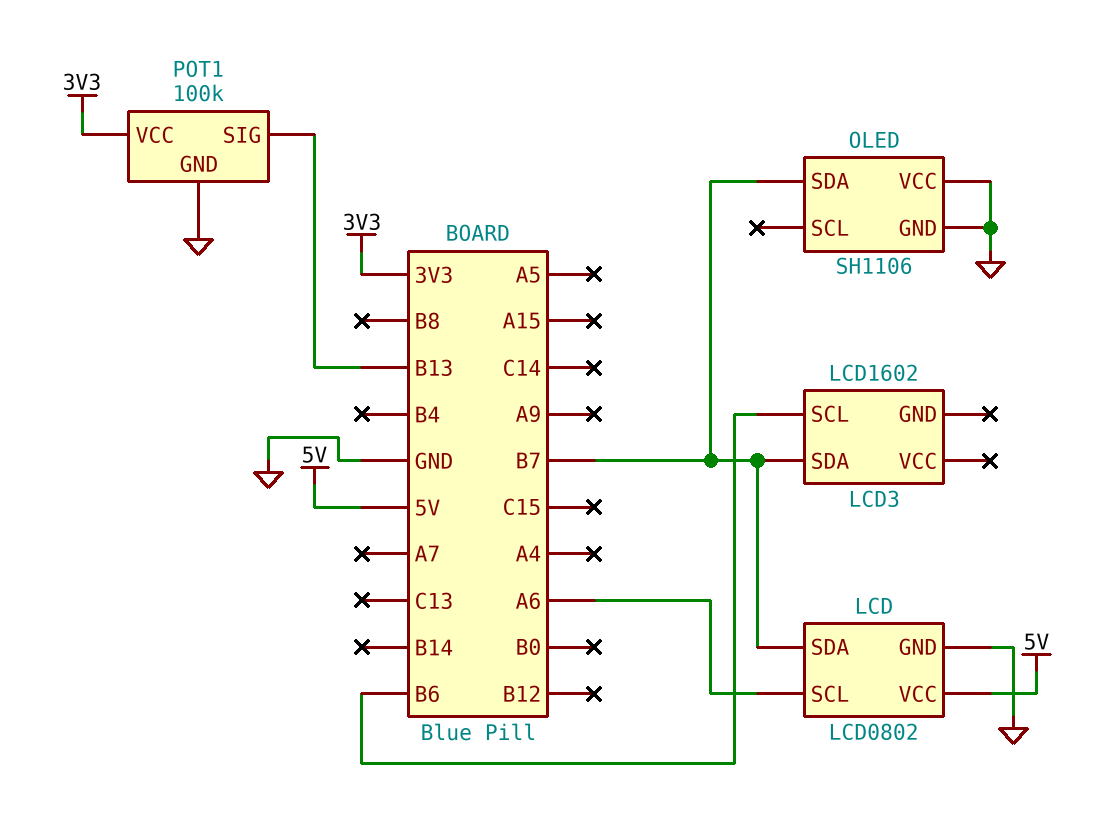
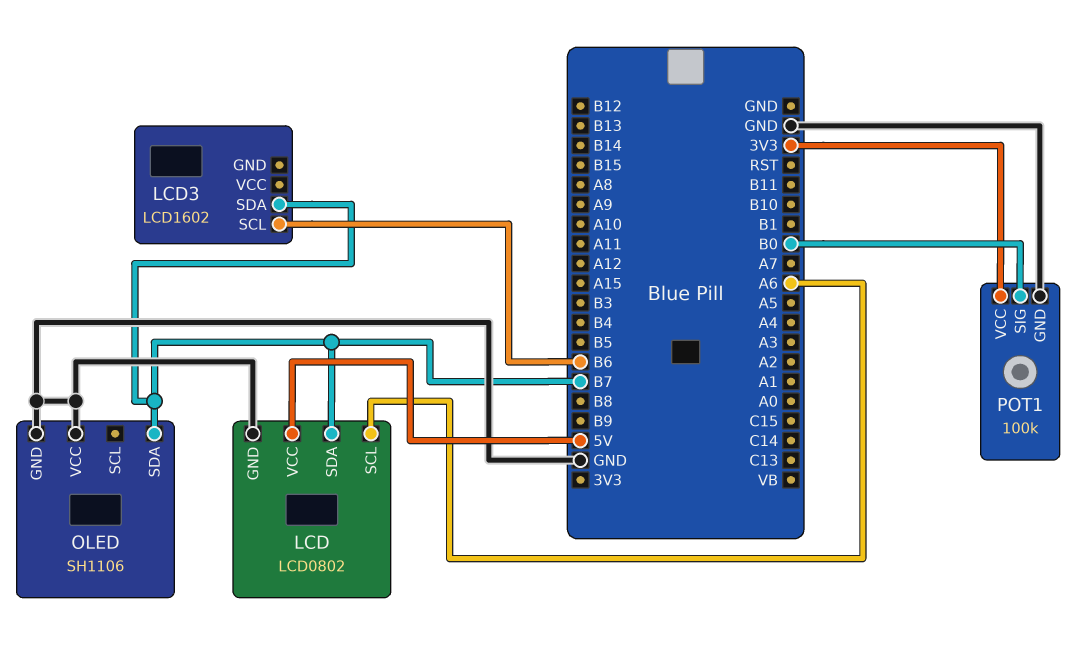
POT1 pin SIG: B13 -> B0

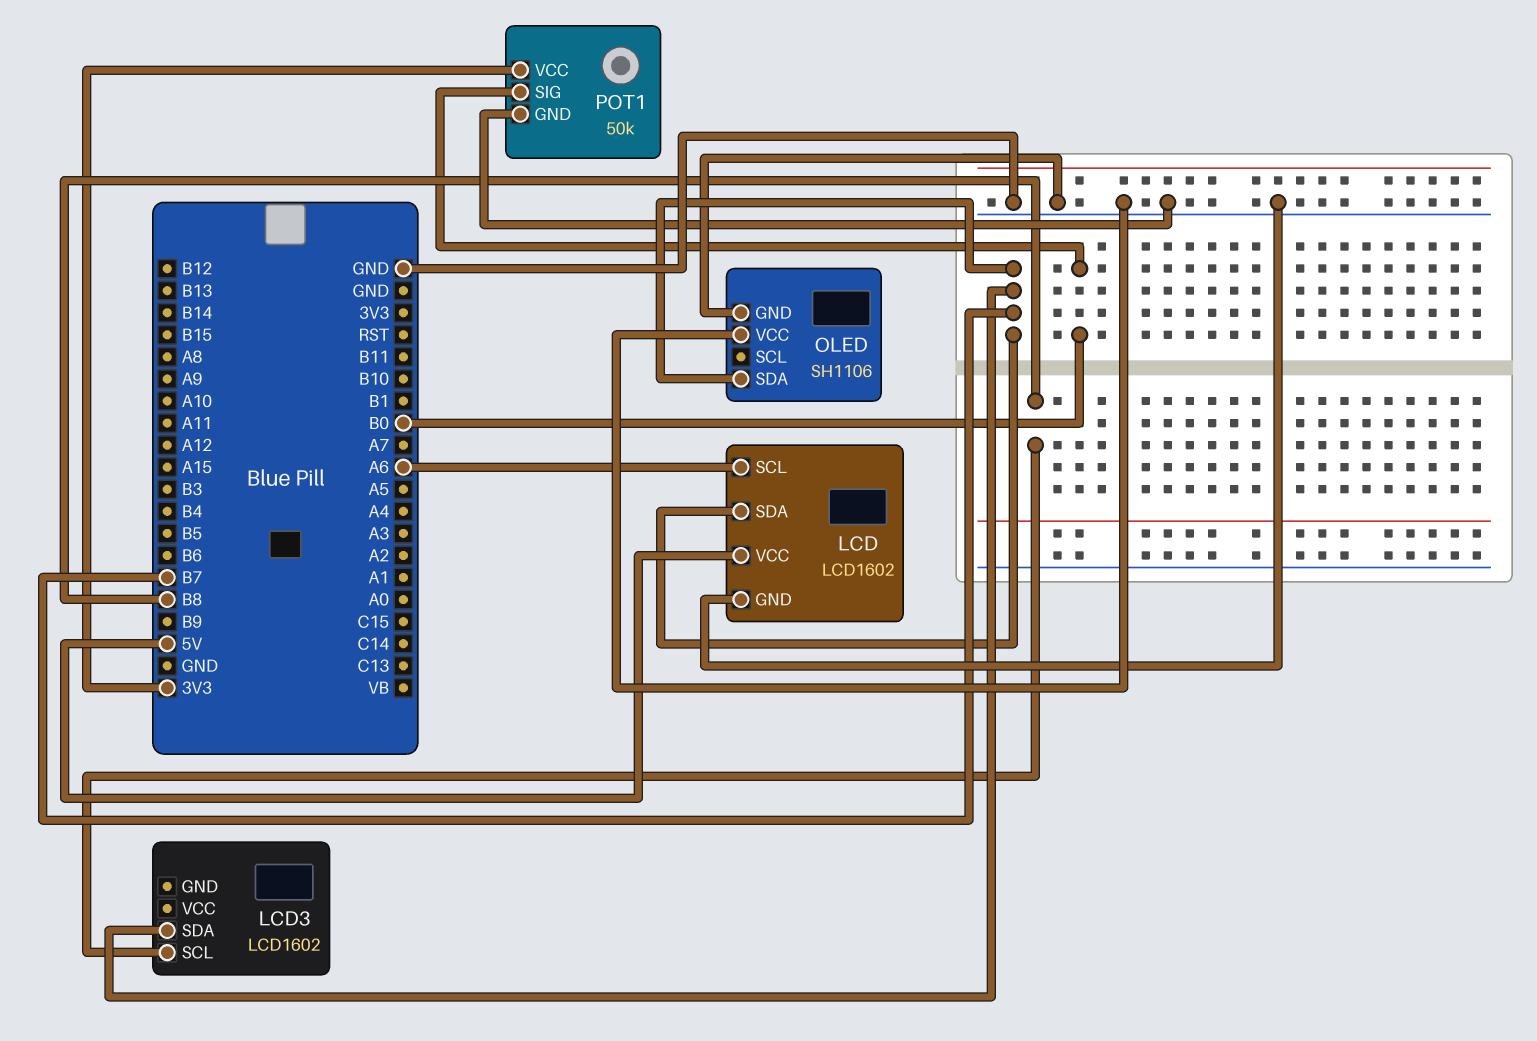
LCD: LCD0802 -> LCD1602
LCD3 pin SCL: B6 -> B8
POT1: 100k -> 50k

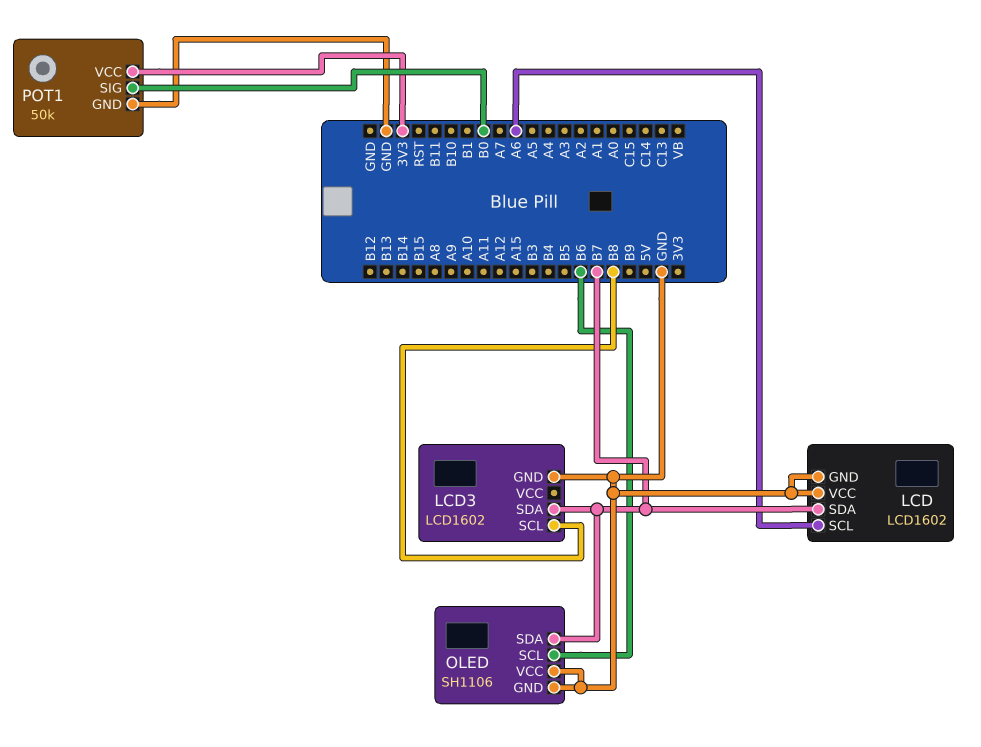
LCD pin VCC: 5V -> GND
LCD3 pin GND: none -> GND
OLED pin SCL: none -> B6

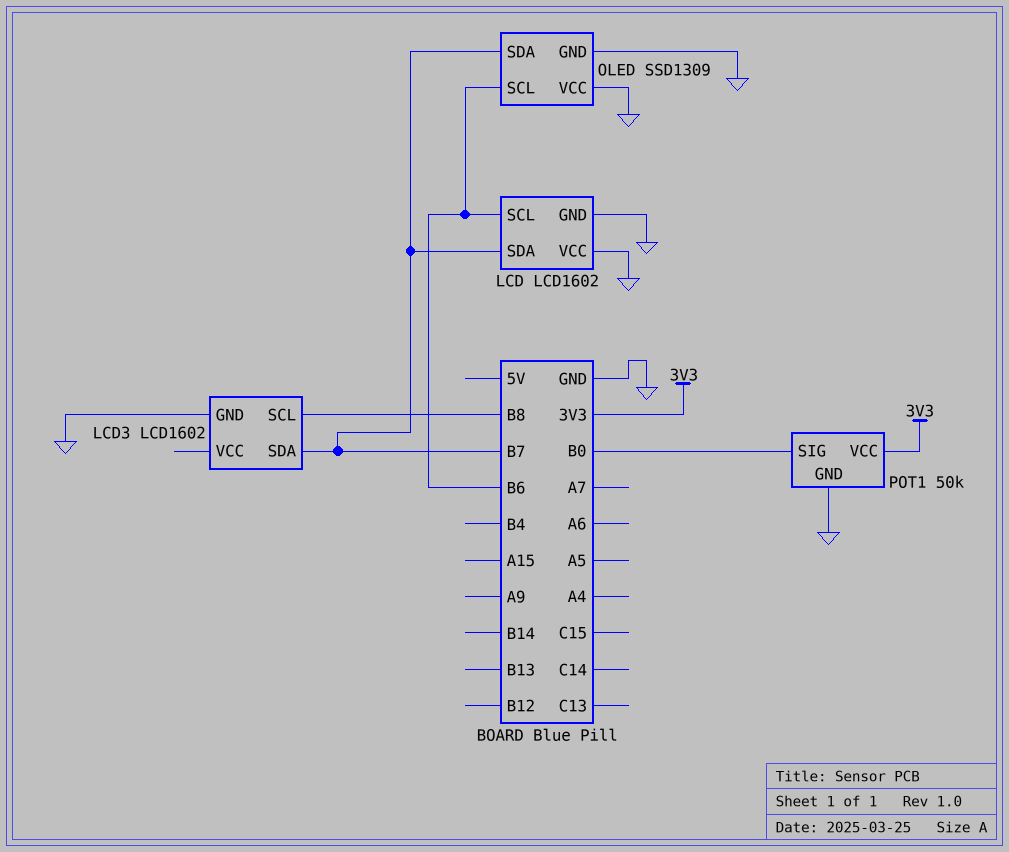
LCD pin SCL: A6 -> B6
OLED: SH1106 -> SSD1309

